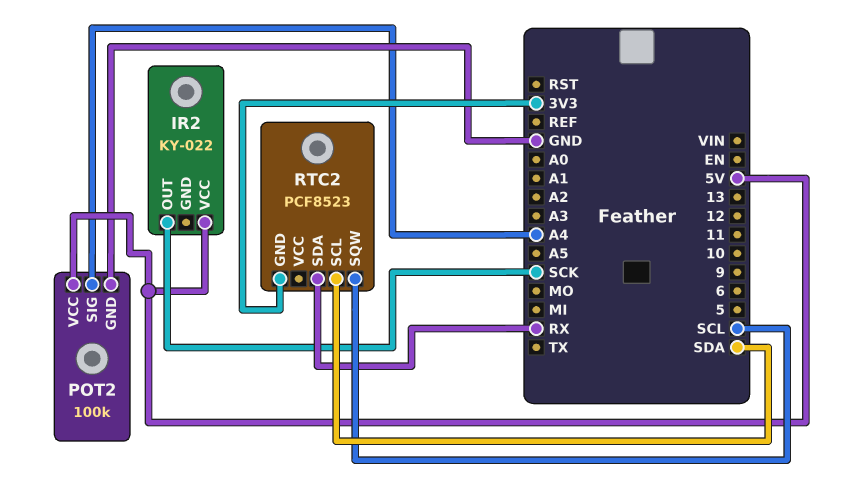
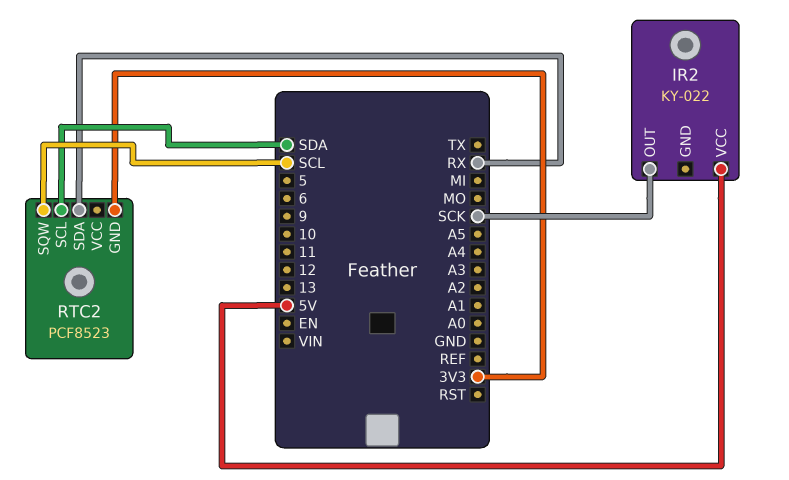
POT2: 100k -> none
POT2 pin GND: GND -> none
POT2 pin SIG: A4 -> none
POT2 pin VCC: 5V -> none

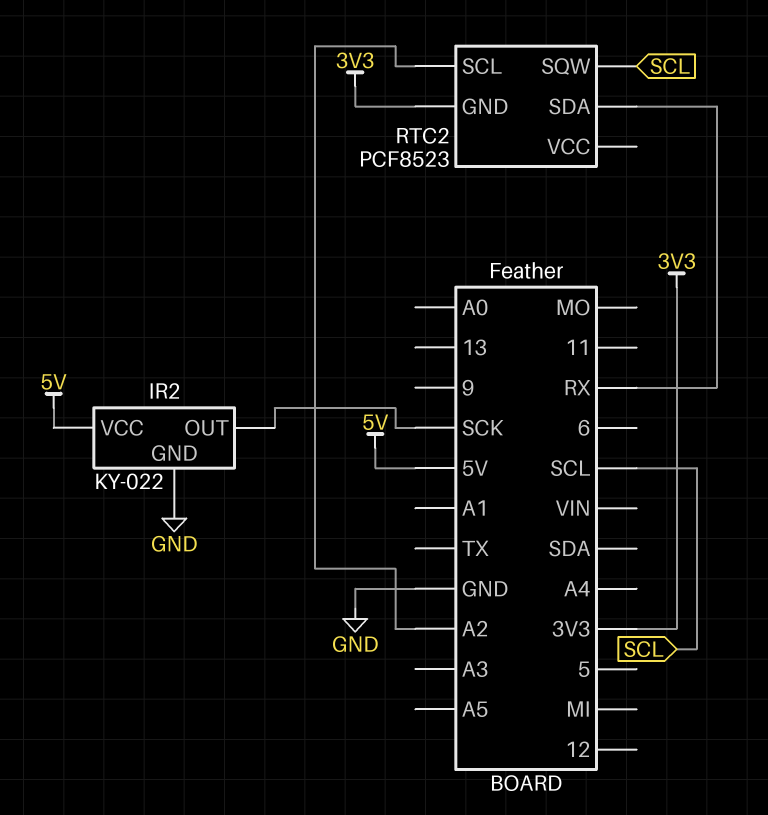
IR2 pin GND: none -> GND
RTC2 pin SCL: SDA -> A2

